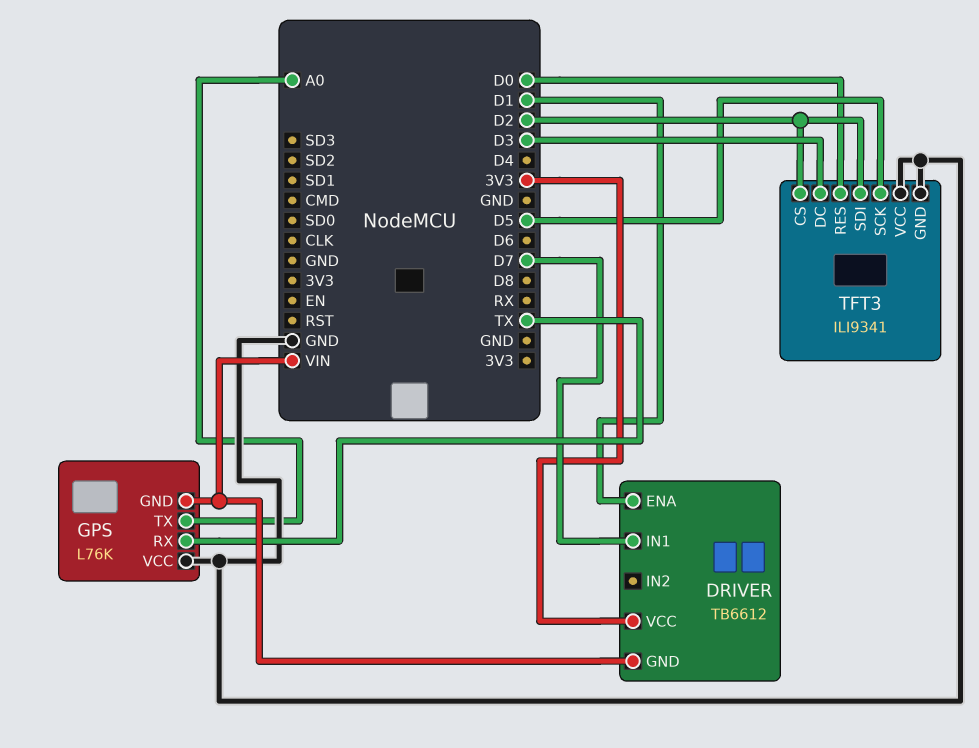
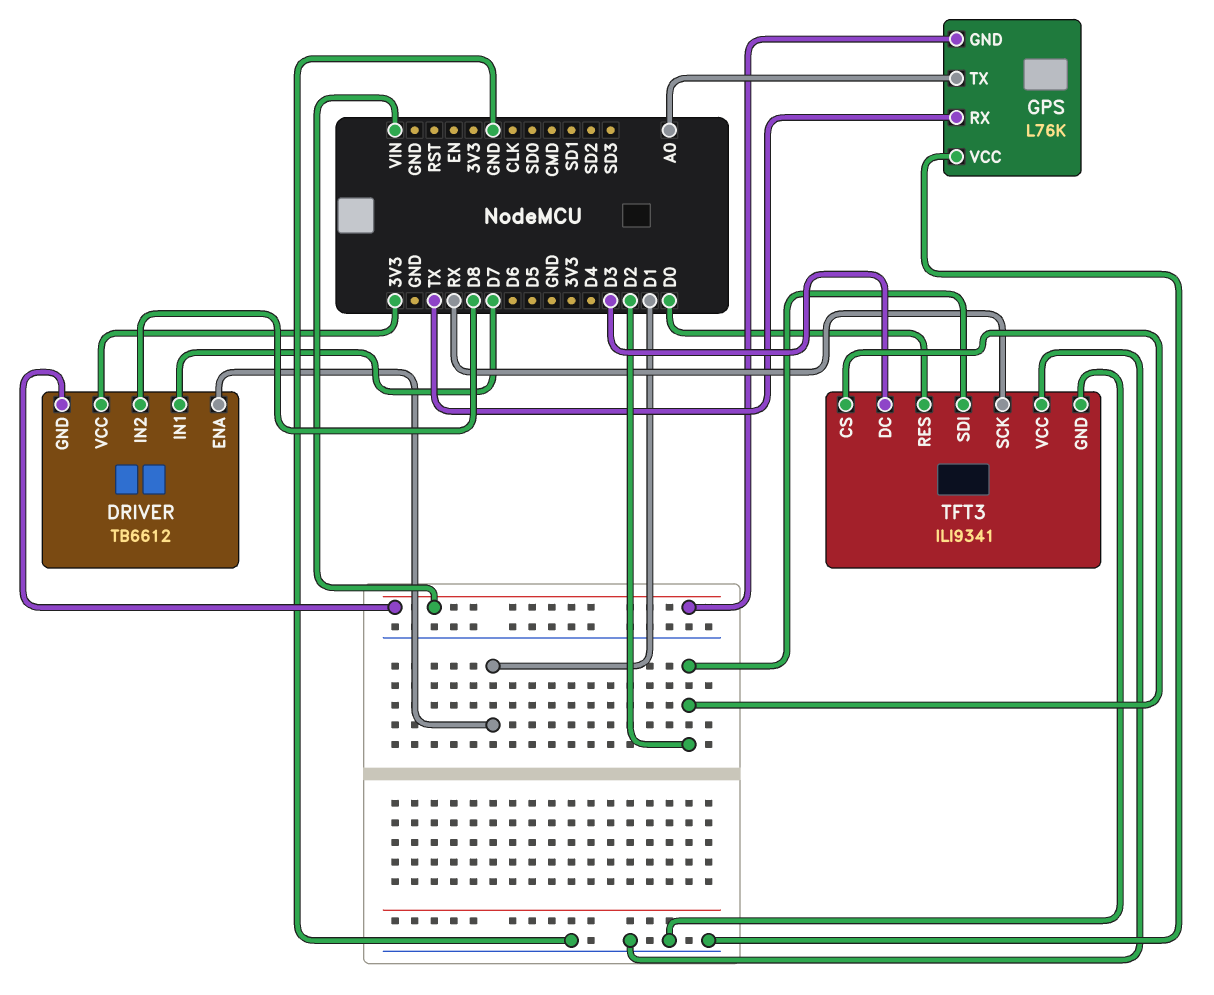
DRIVER pin IN2: none -> D8
TFT3 pin SCK: D5 -> RX

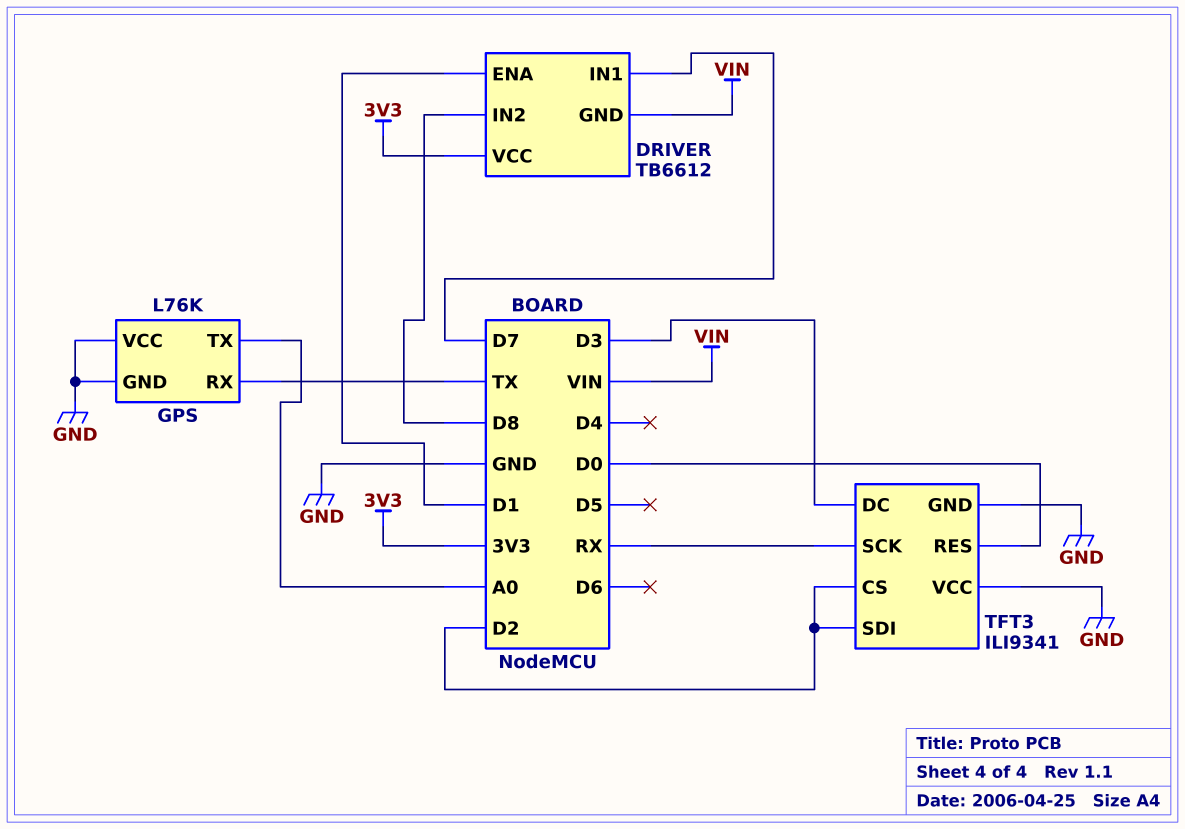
GPS pin GND: VIN -> GND

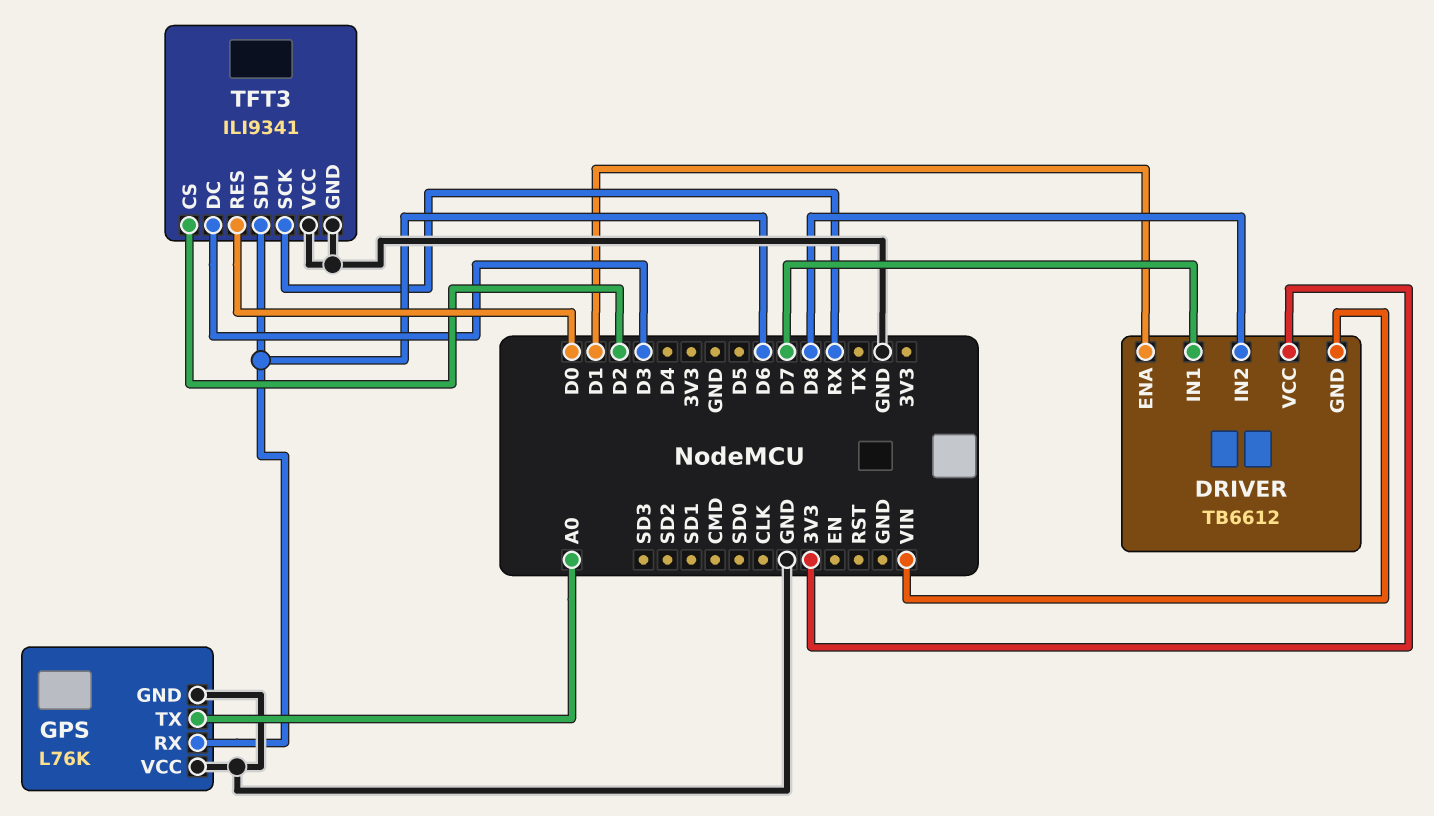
GPS pin RX: TX -> D6
TFT3 pin SDI: D2 -> D6

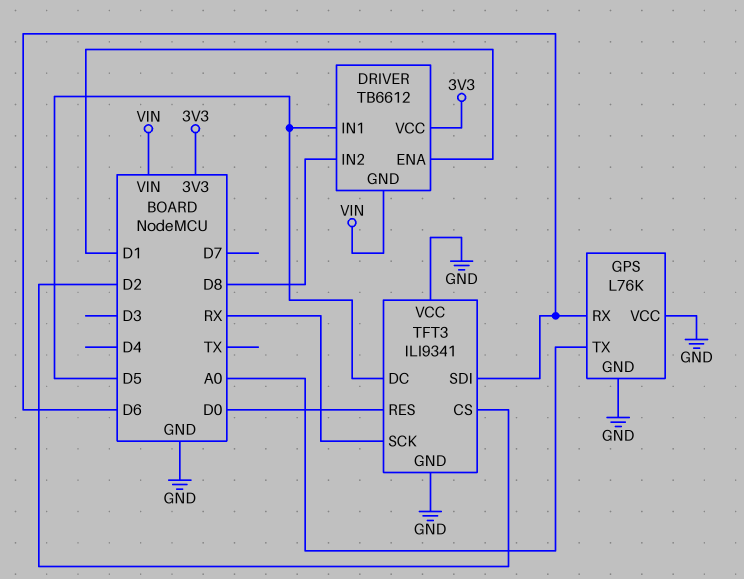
DRIVER pin IN1: D7 -> D5
TFT3 pin DC: D3 -> D5

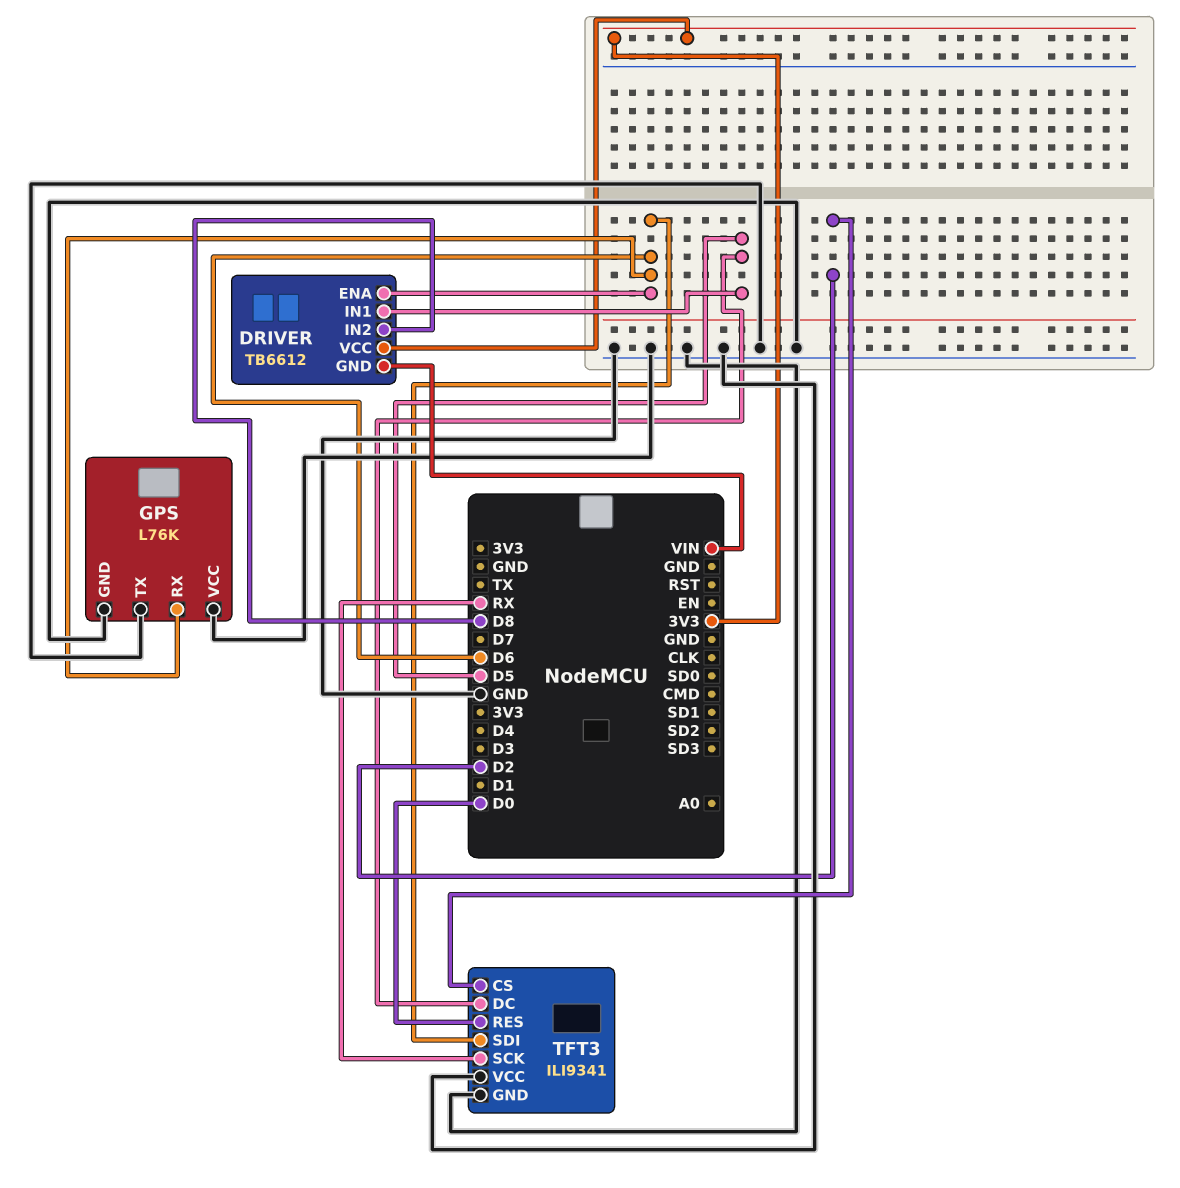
DRIVER pin ENA: D1 -> D6
GPS pin TX: A0 -> GND

